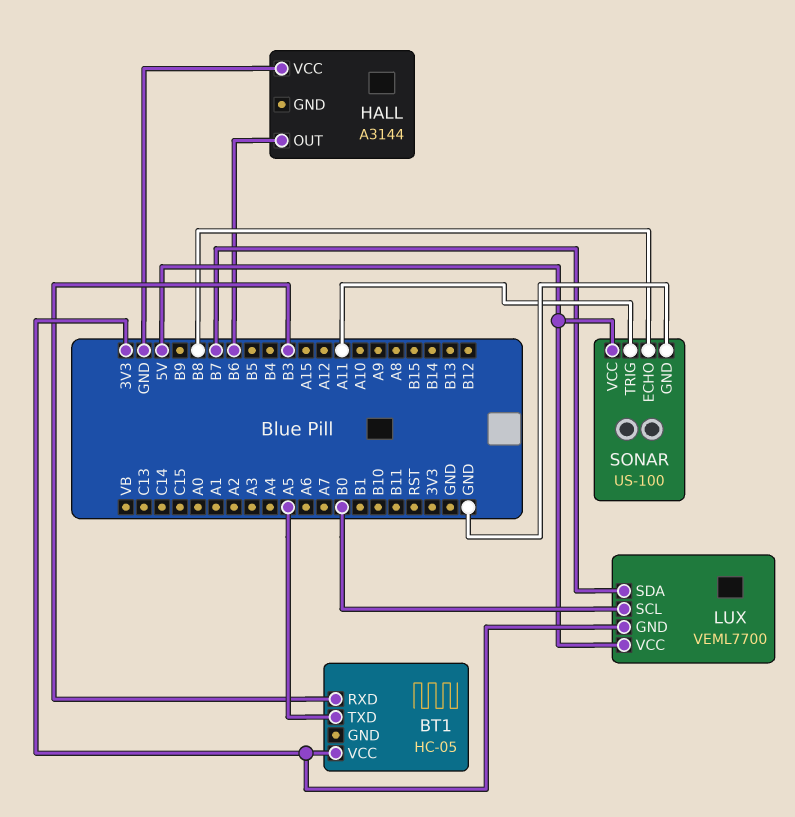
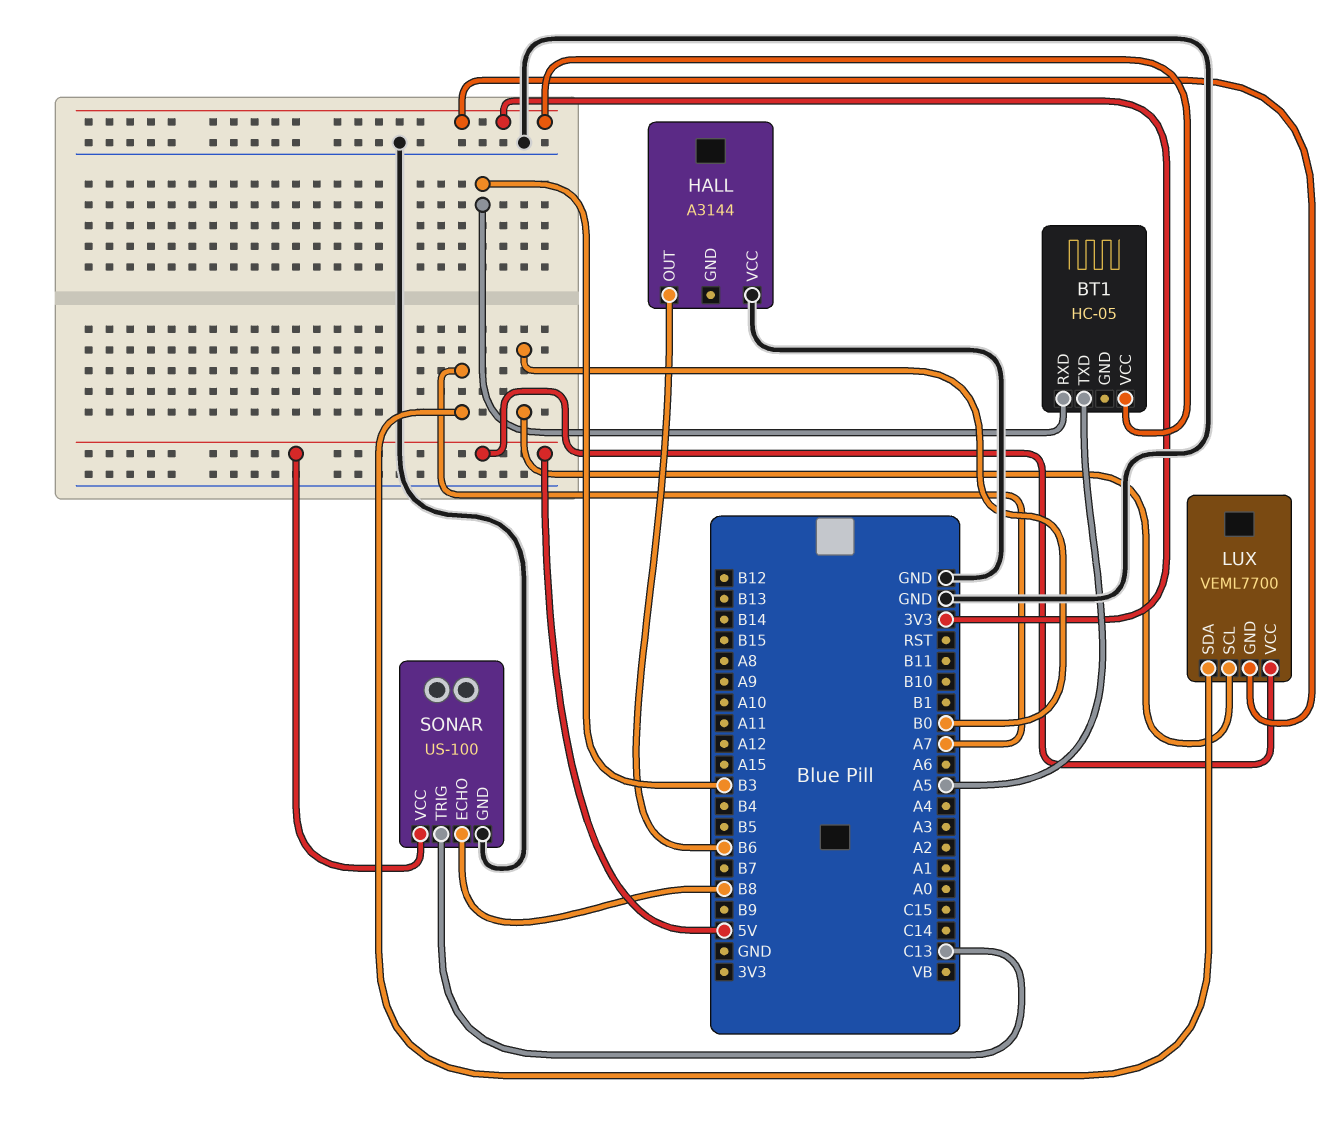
LUX pin SDA: B7 -> A7
SONAR pin TRIG: A11 -> C13

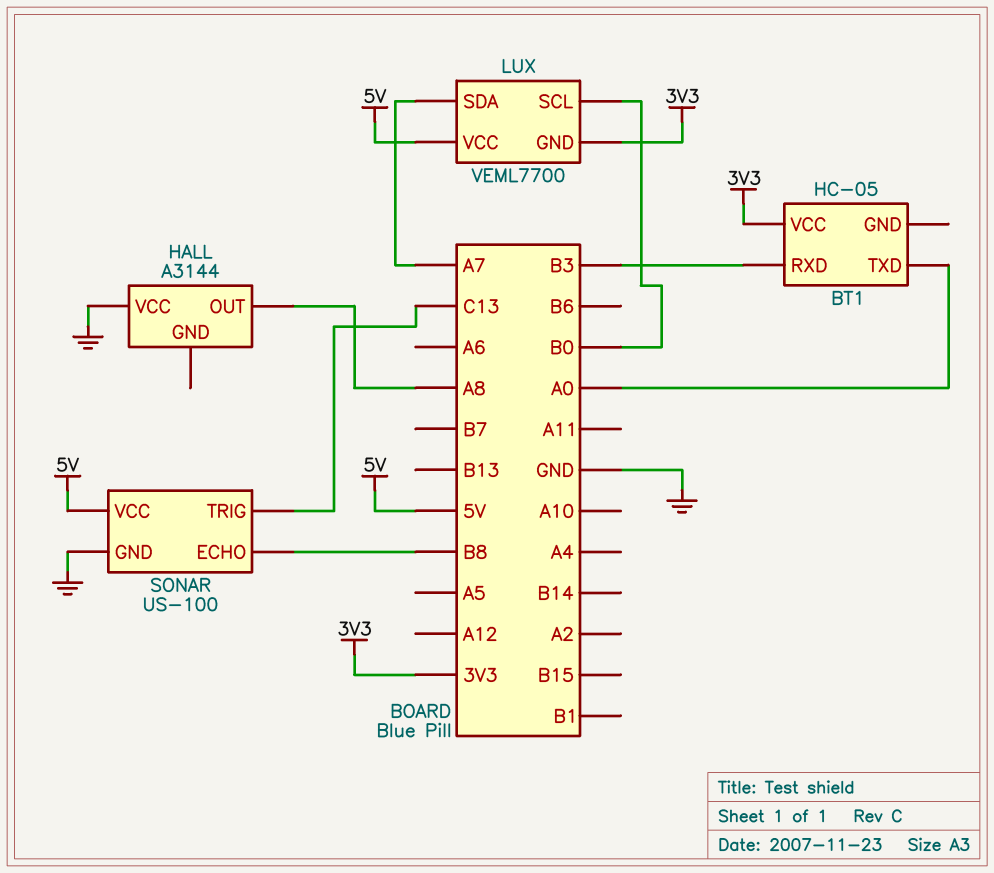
BT1 pin TXD: A5 -> A0
HALL pin OUT: B6 -> A8

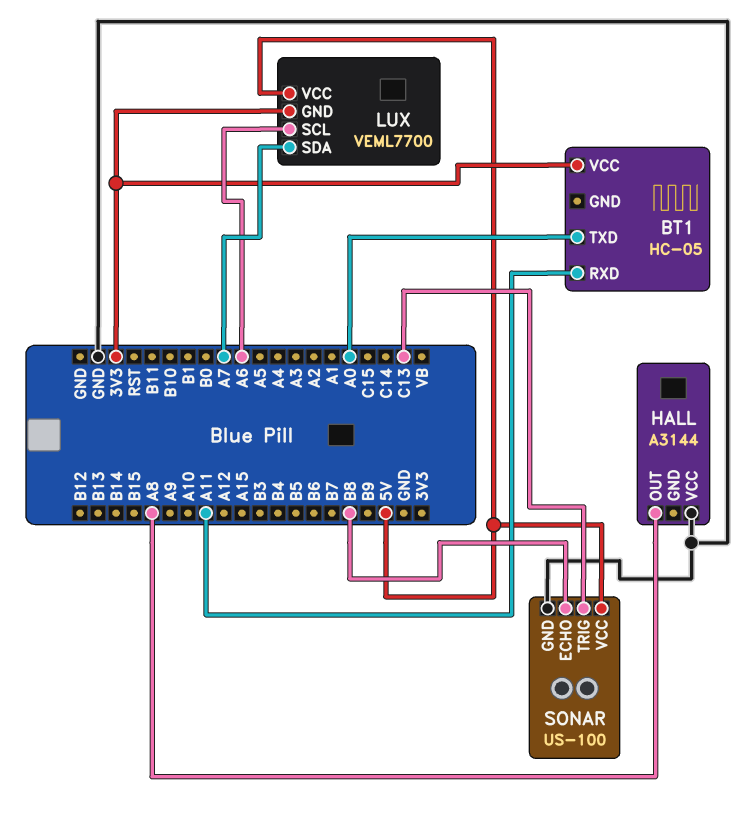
BT1 pin RXD: B3 -> A11
LUX pin SCL: B0 -> A6

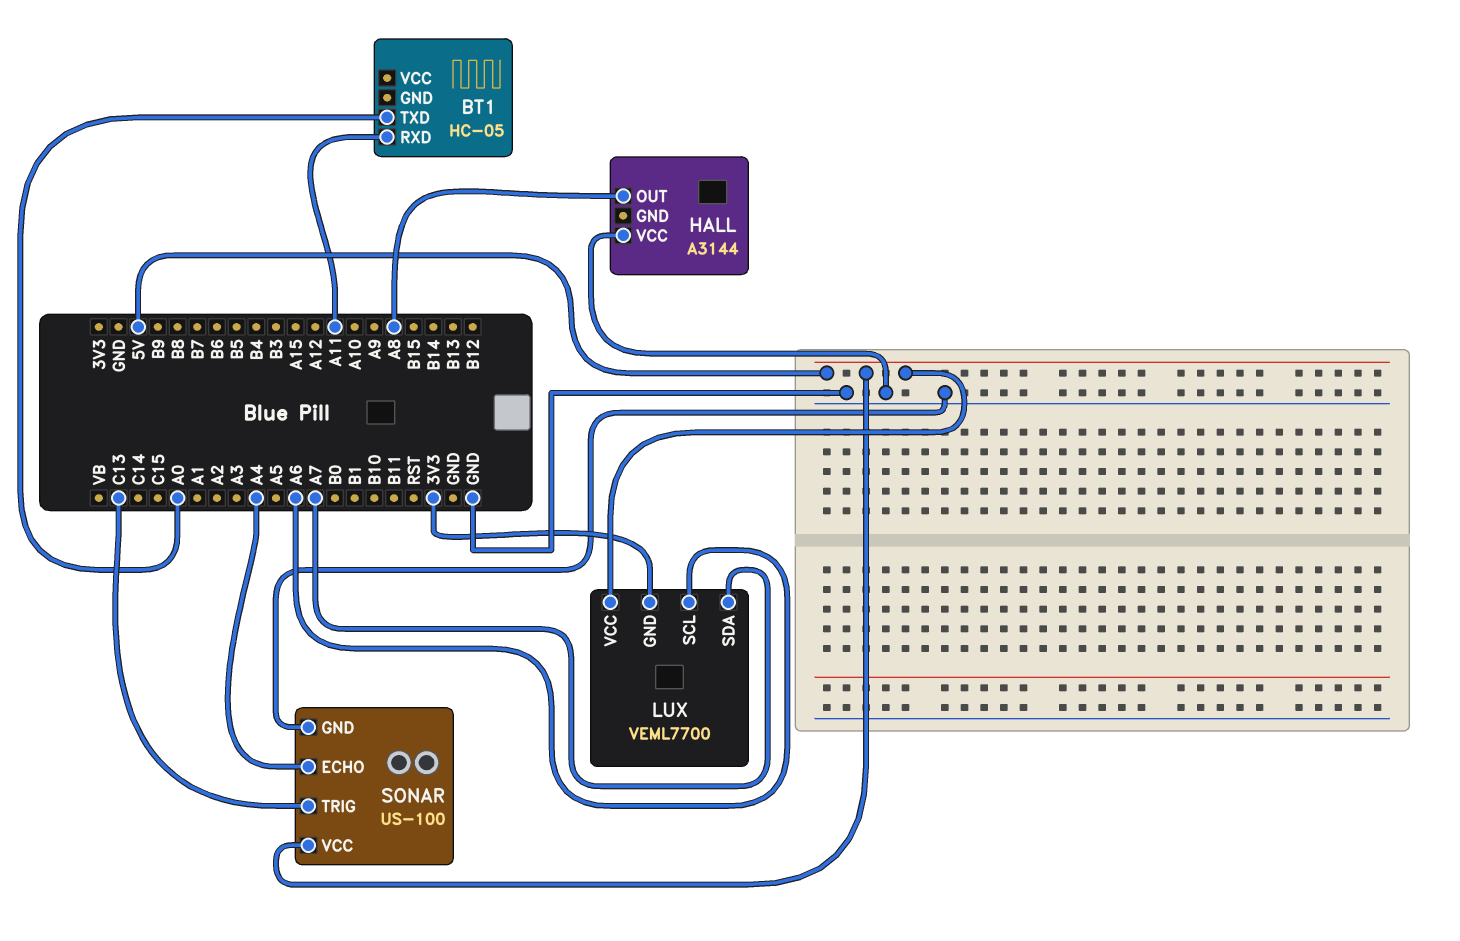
BT1 pin VCC: 3V3 -> none
SONAR pin ECHO: B8 -> A4

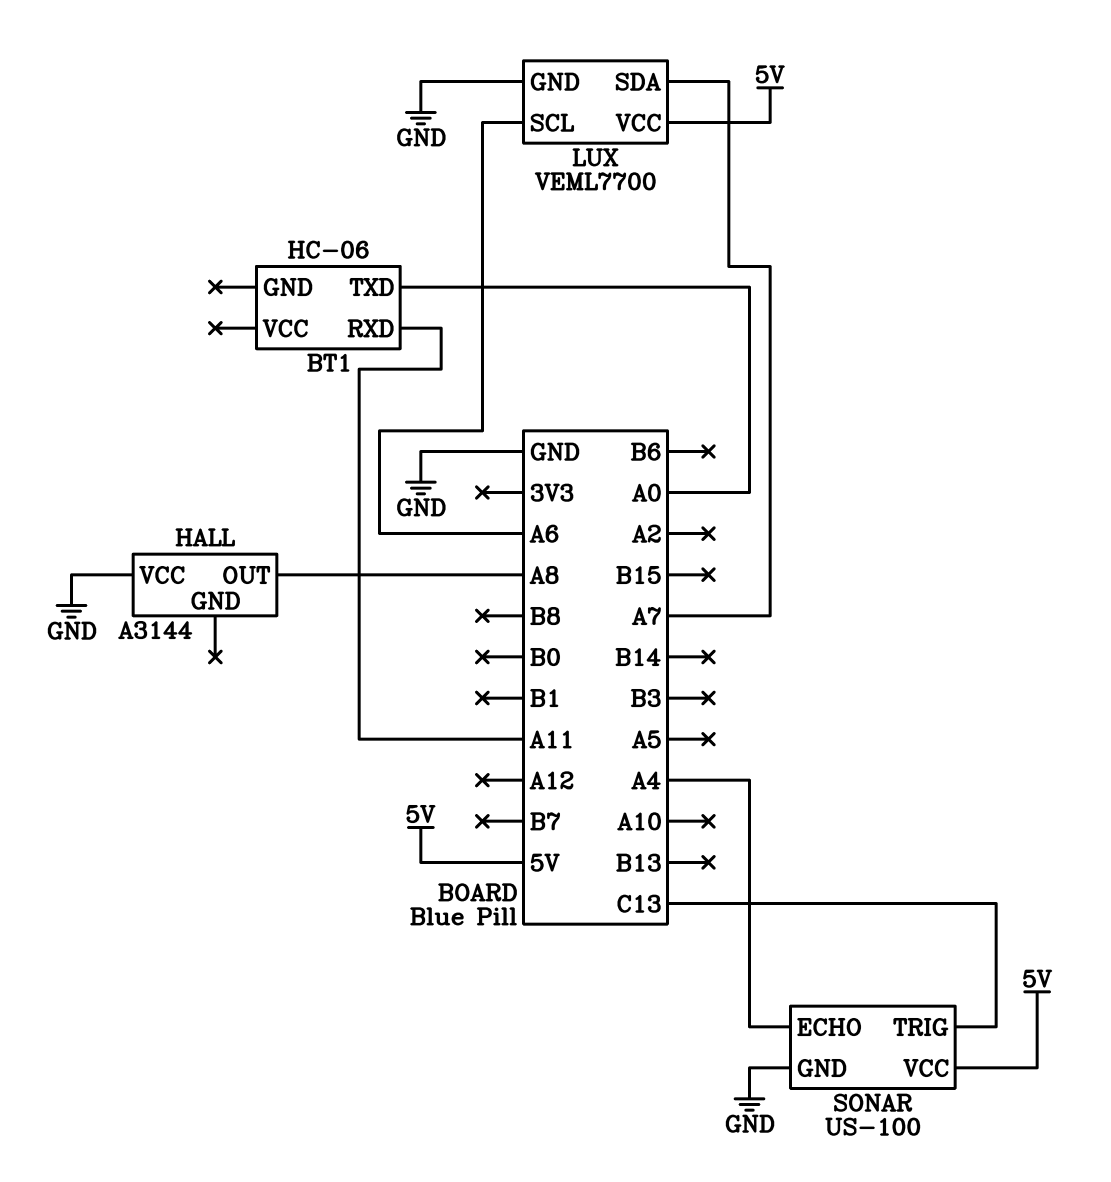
BT1: HC-05 -> HC-06
LUX pin GND: 3V3 -> GND

